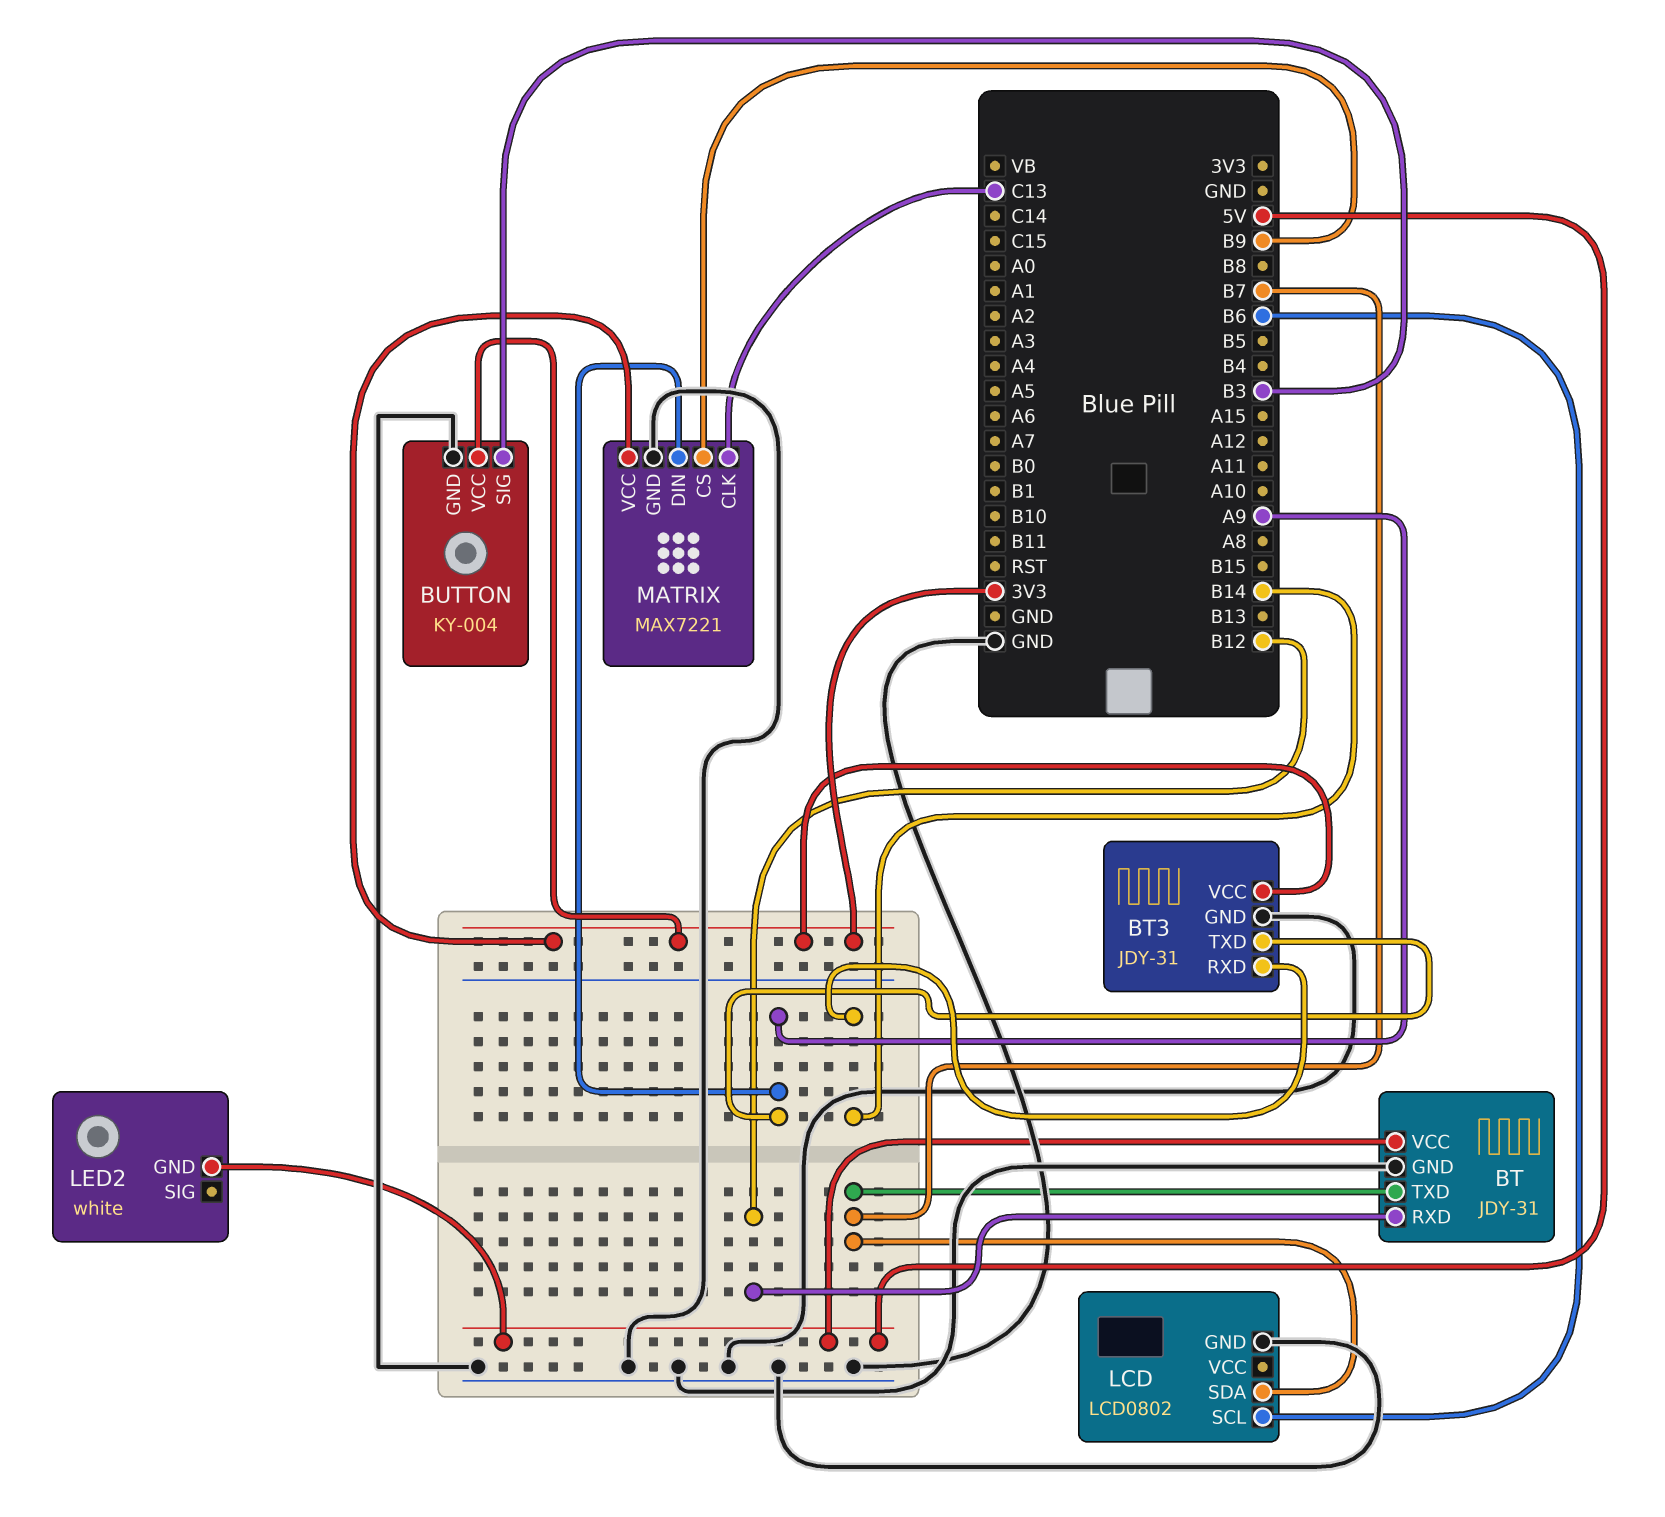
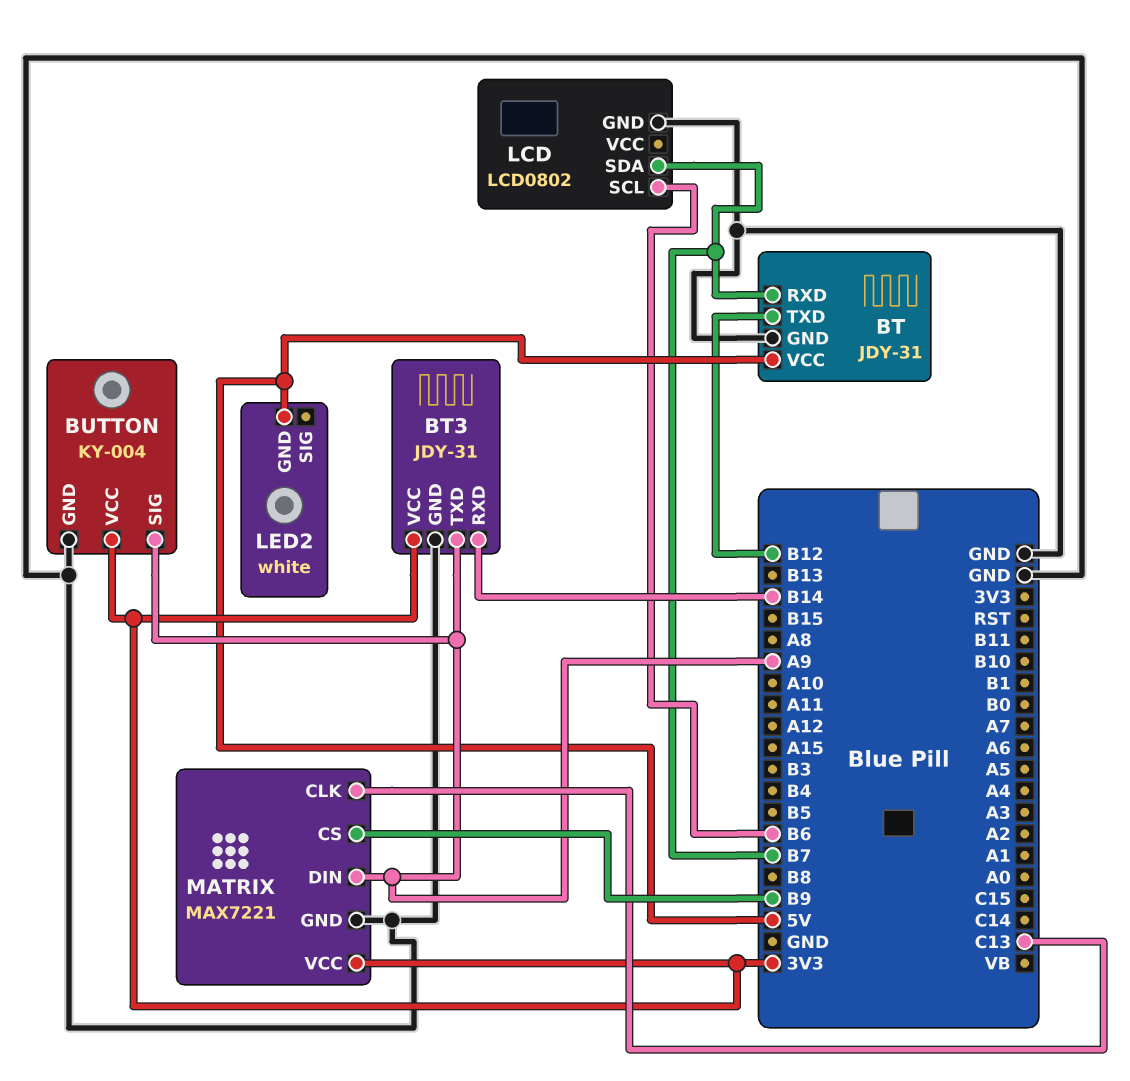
BT pin RXD: B12 -> B7
BT pin TXD: B7 -> B12
BUTTON pin SIG: B3 -> A9

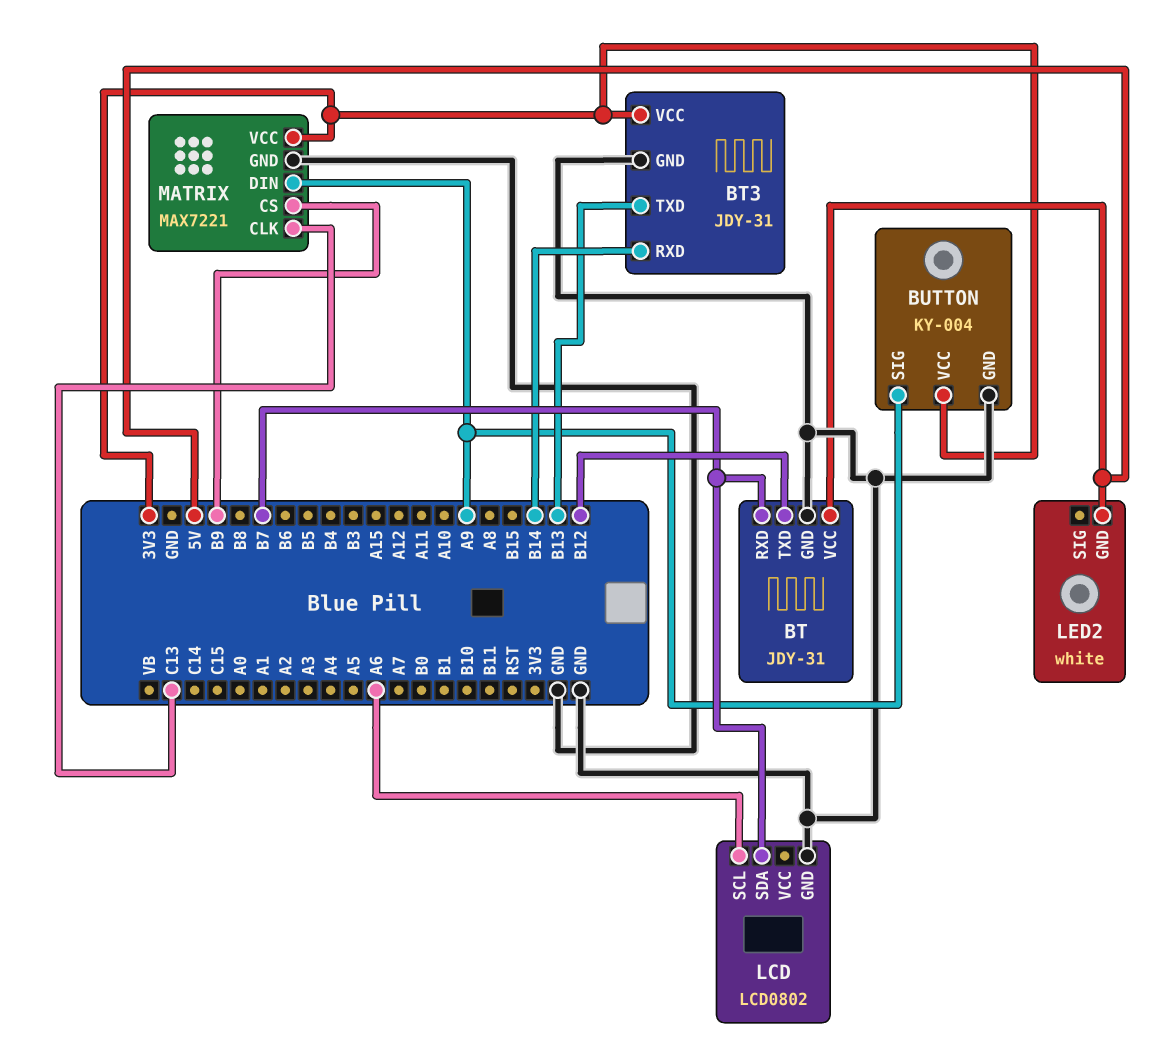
BT3 pin TXD: A9 -> B13
LCD pin SCL: B6 -> A6

